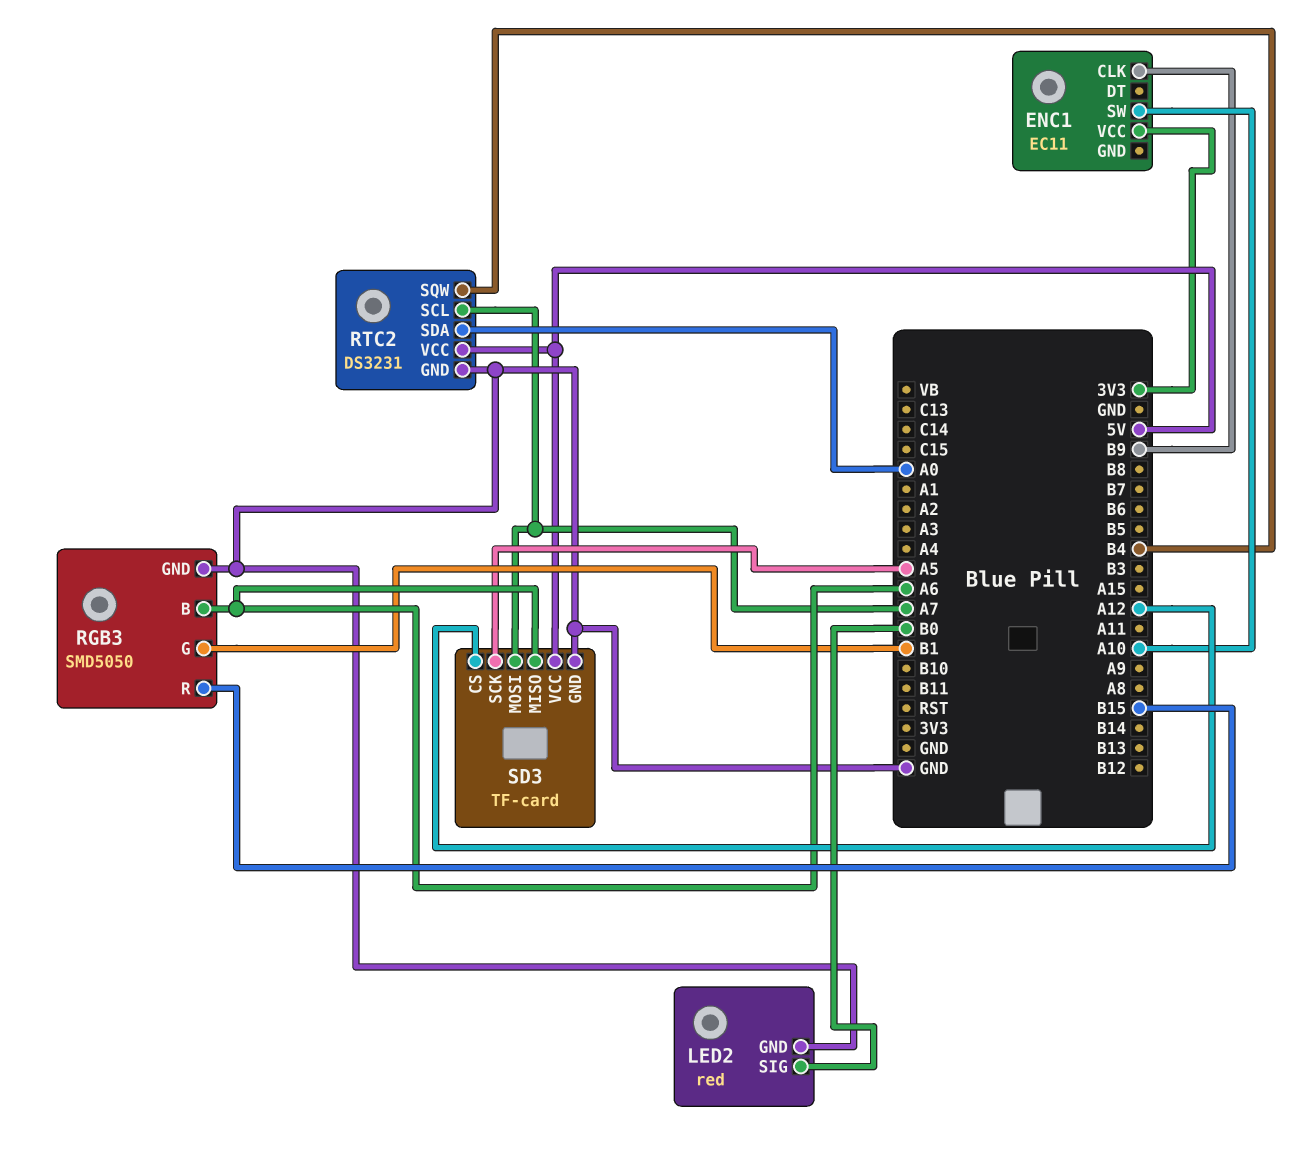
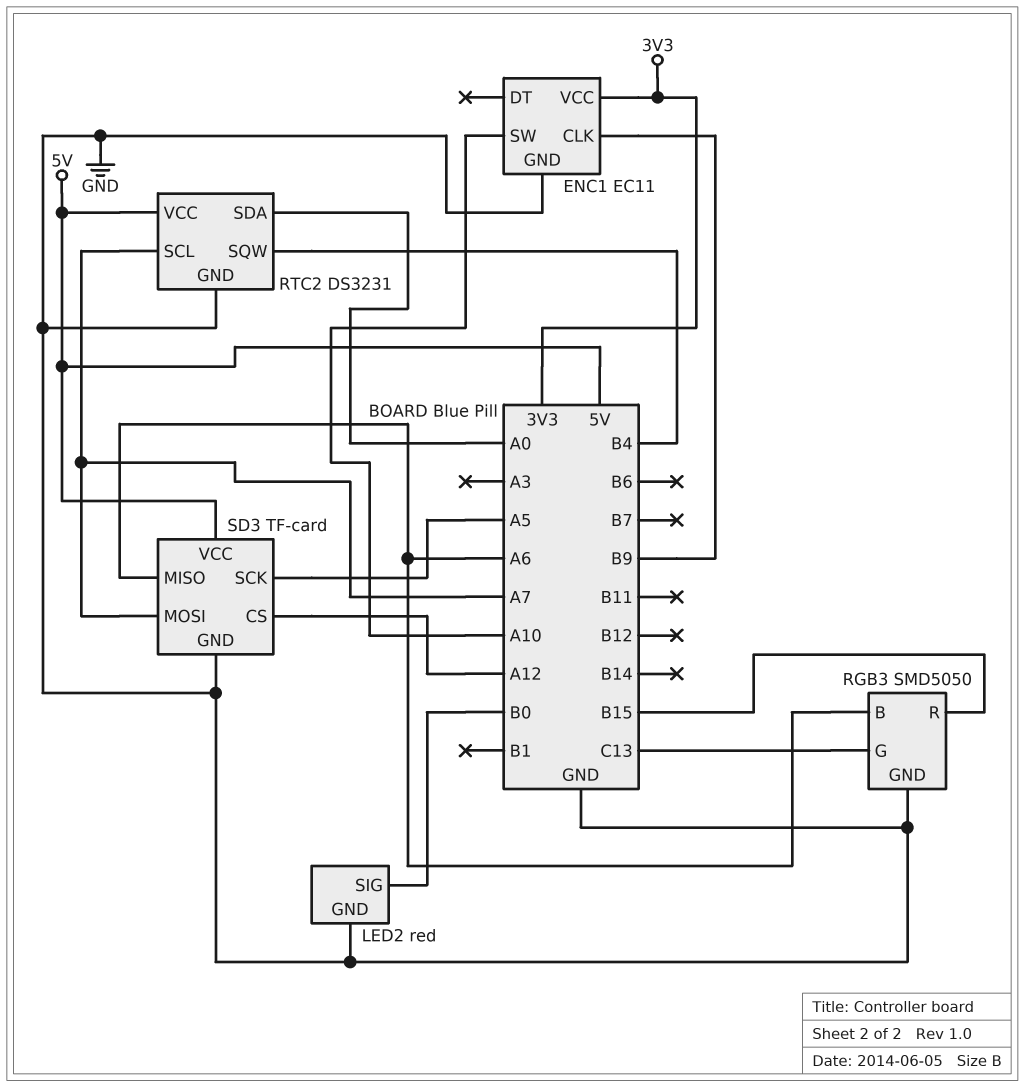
ENC1 pin GND: none -> GND
RGB3 pin G: B1 -> C13

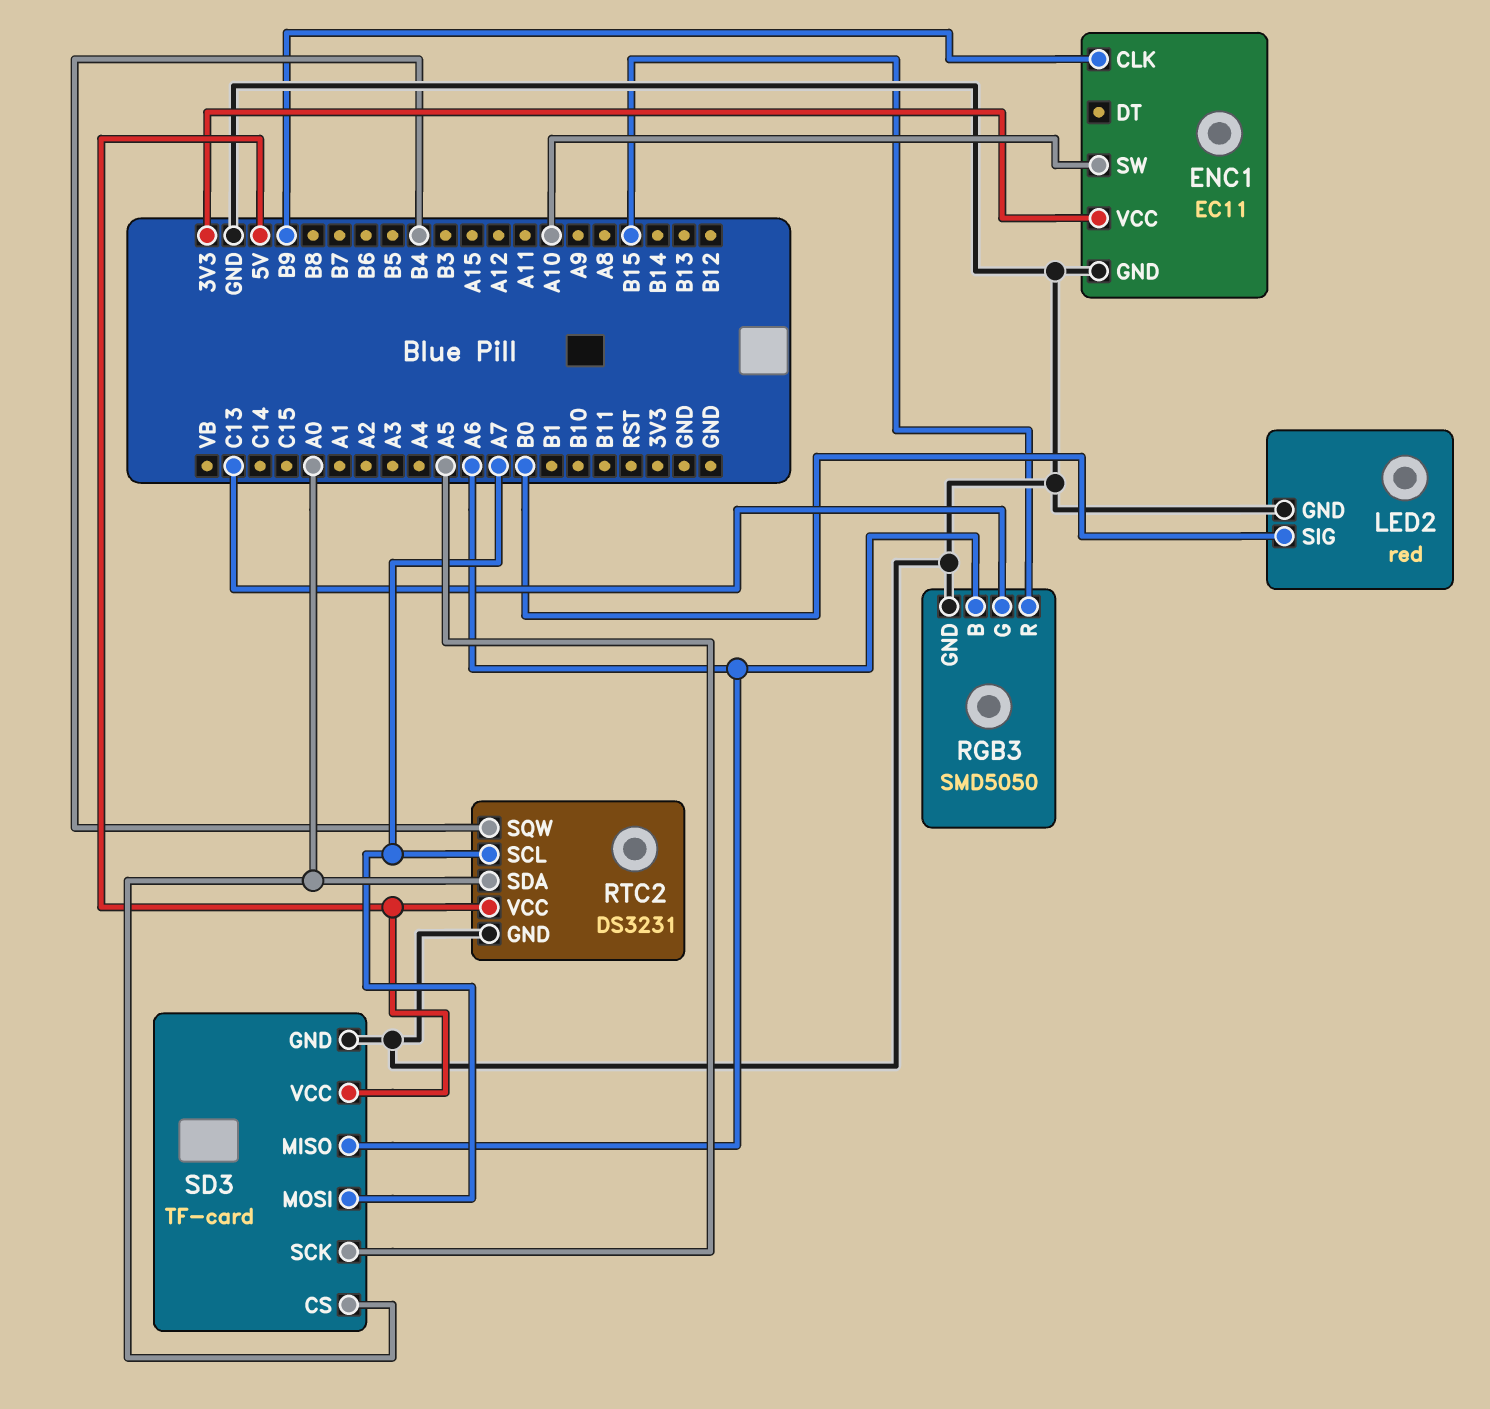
SD3 pin CS: A12 -> A0

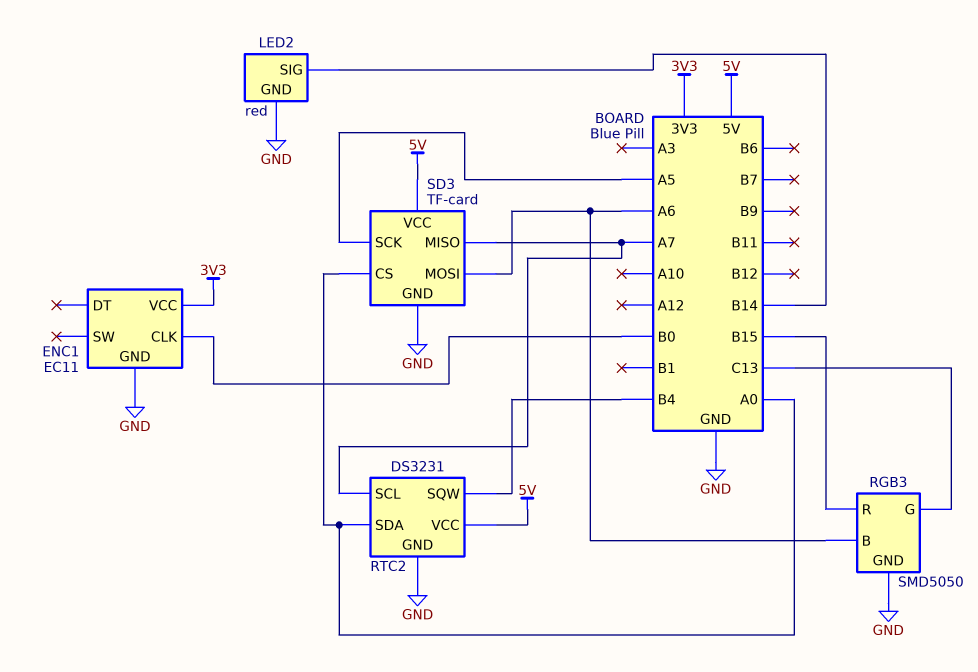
ENC1 pin CLK: B9 -> B0
ENC1 pin SW: A10 -> none
LED2 pin SIG: B0 -> B14
SD3 pin MISO: A6 -> A7
SD3 pin MOSI: A7 -> A6

